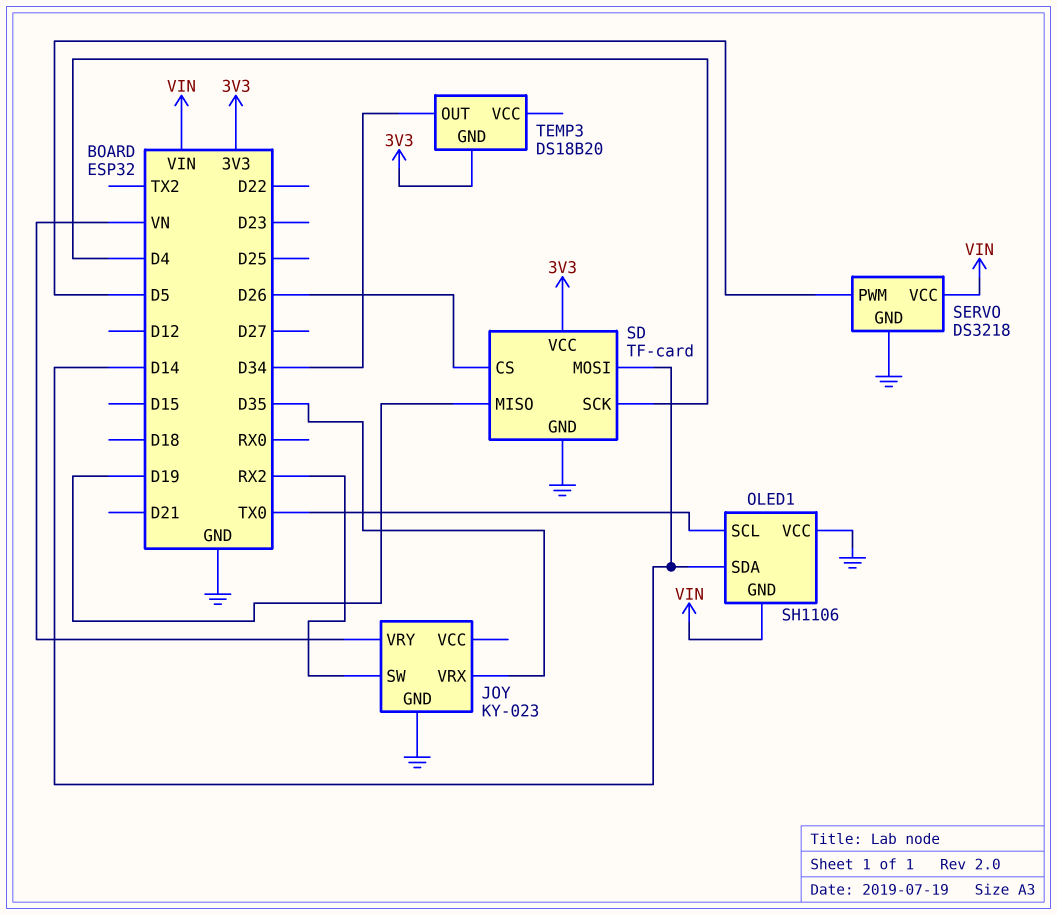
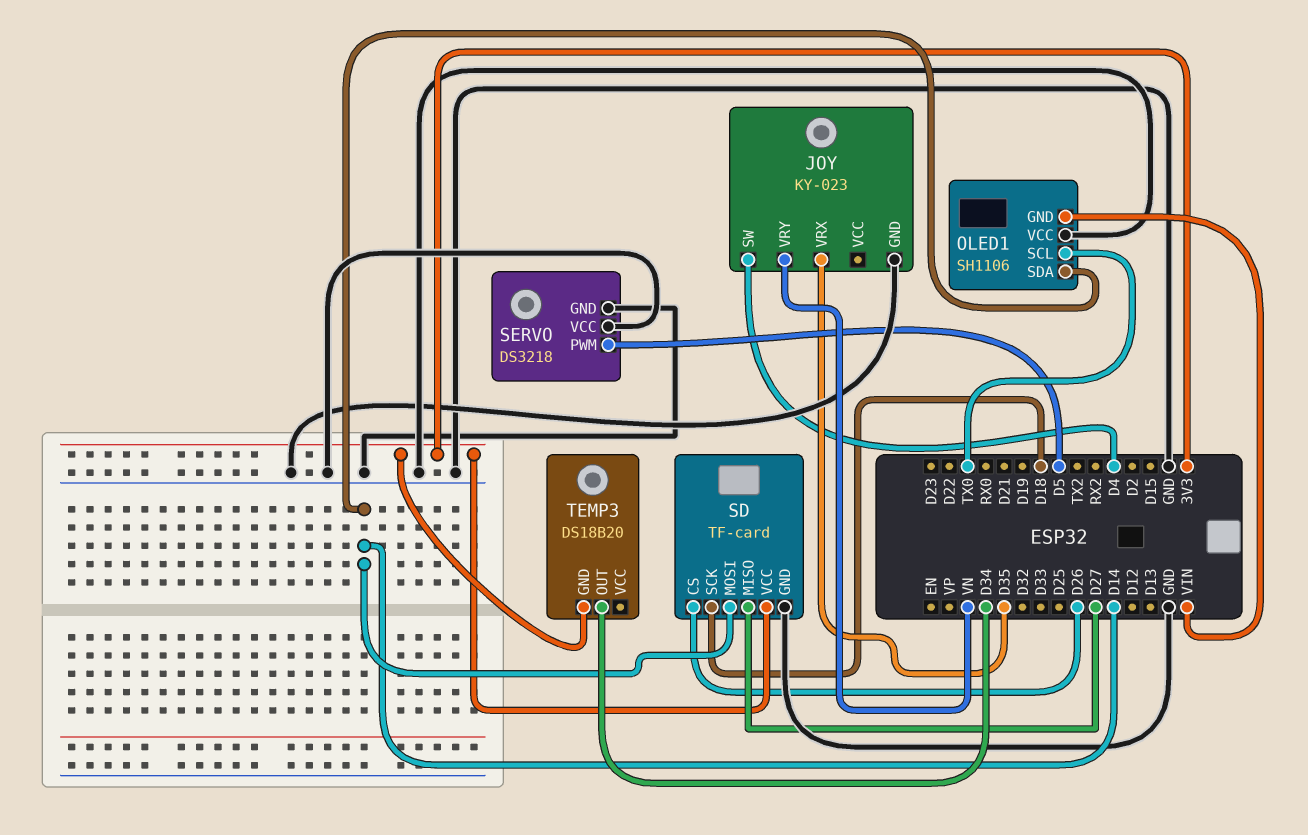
JOY pin SW: RX2 -> D4
SD pin MISO: D19 -> D27
SD pin SCK: D4 -> D18
SERVO pin VCC: VIN -> GND

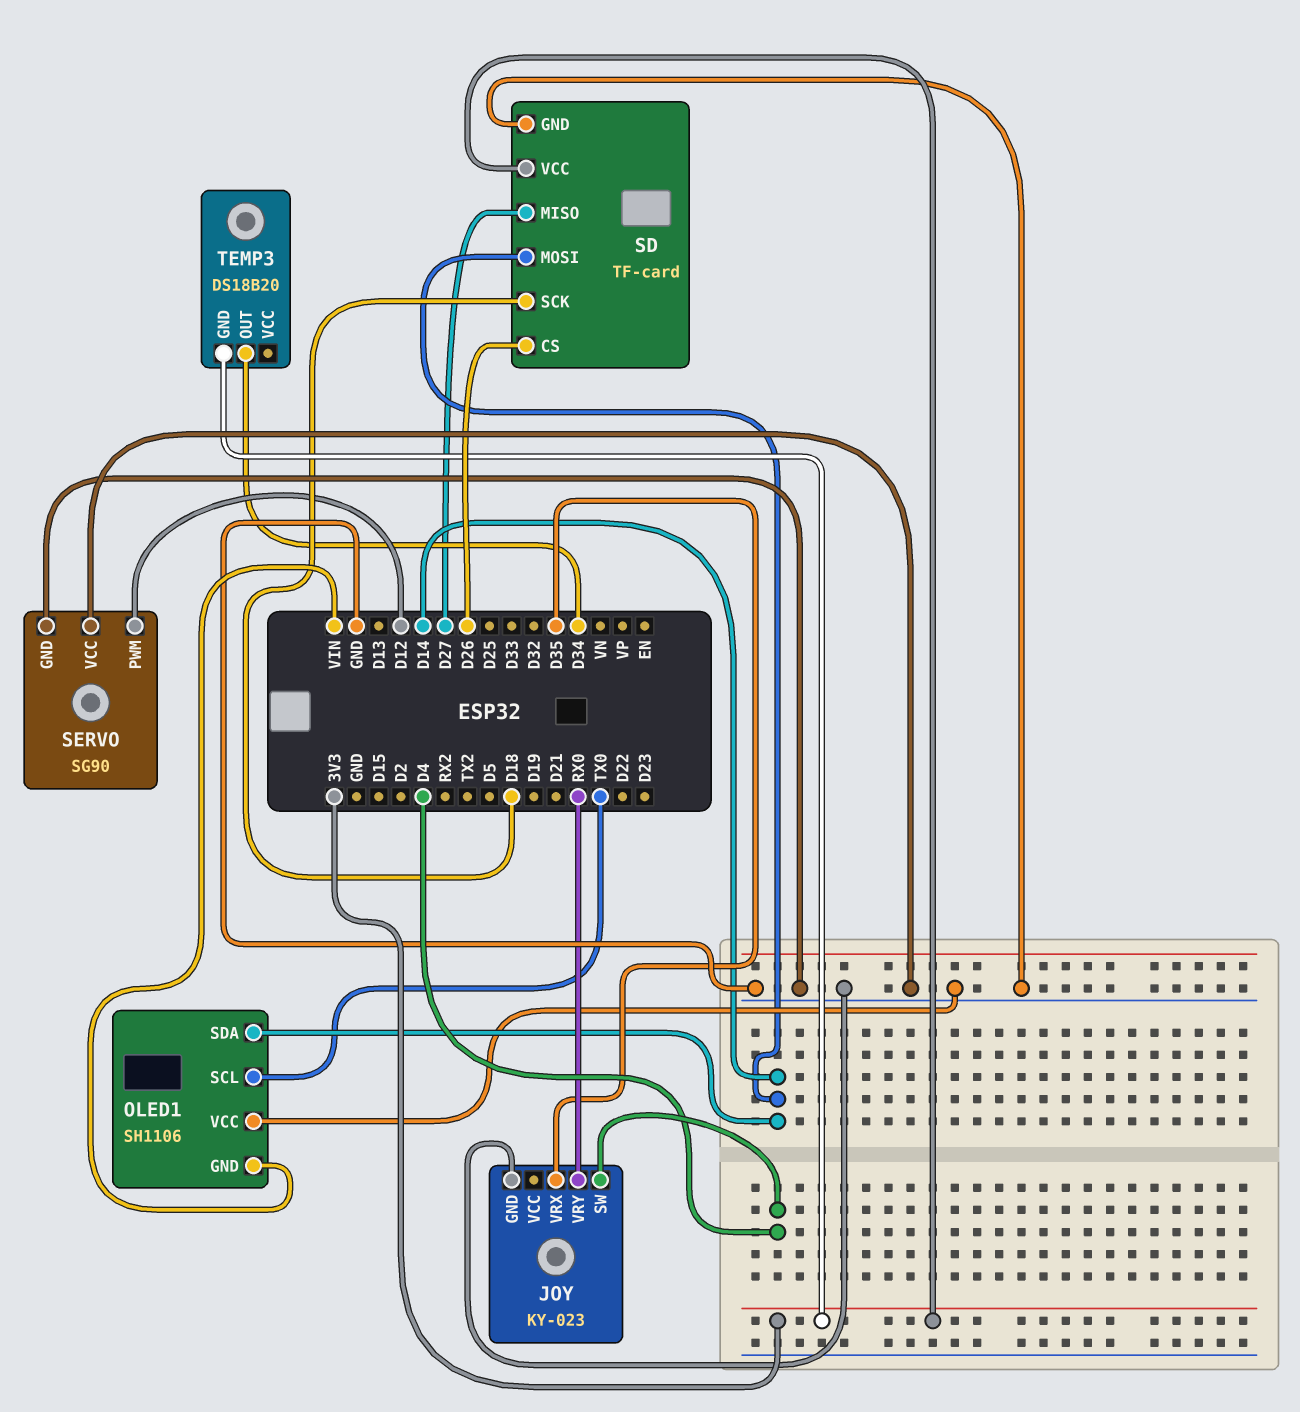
JOY pin VRY: VN -> RX0
SERVO: DS3218 -> SG90
SERVO pin PWM: D5 -> D12

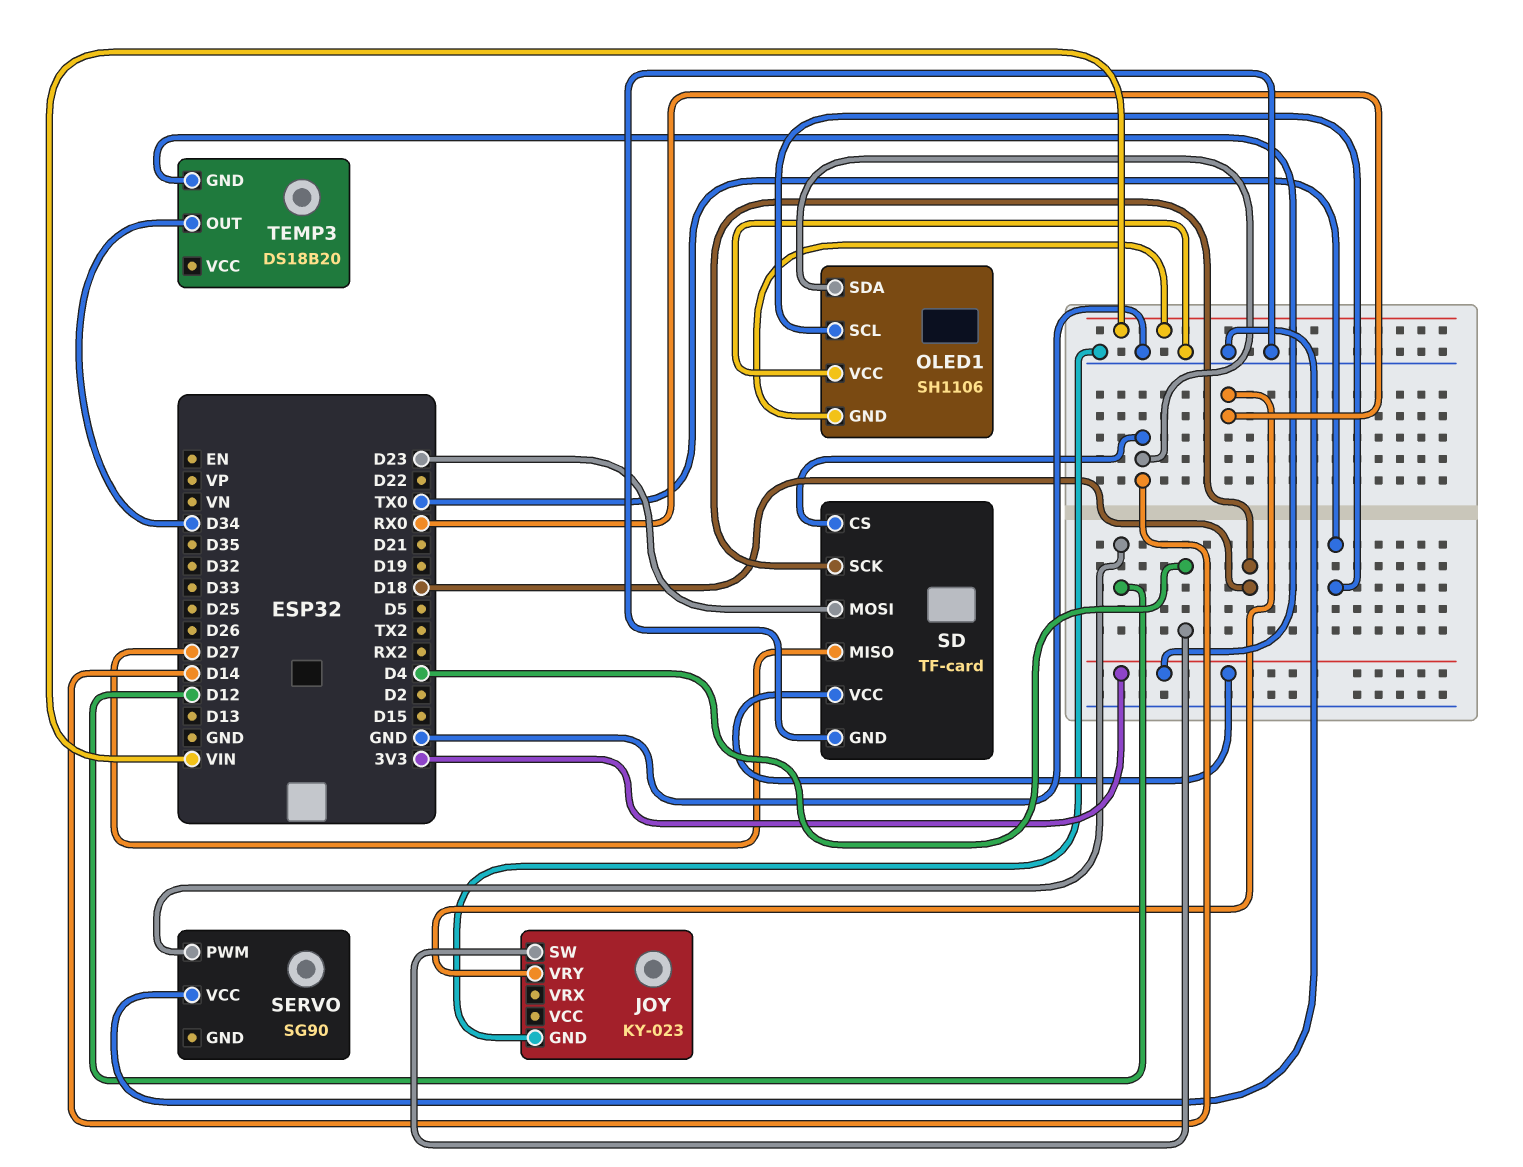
JOY pin VRX: D35 -> none
SD pin CS: D26 -> D14
SD pin MOSI: D14 -> D23
SERVO pin GND: GND -> none

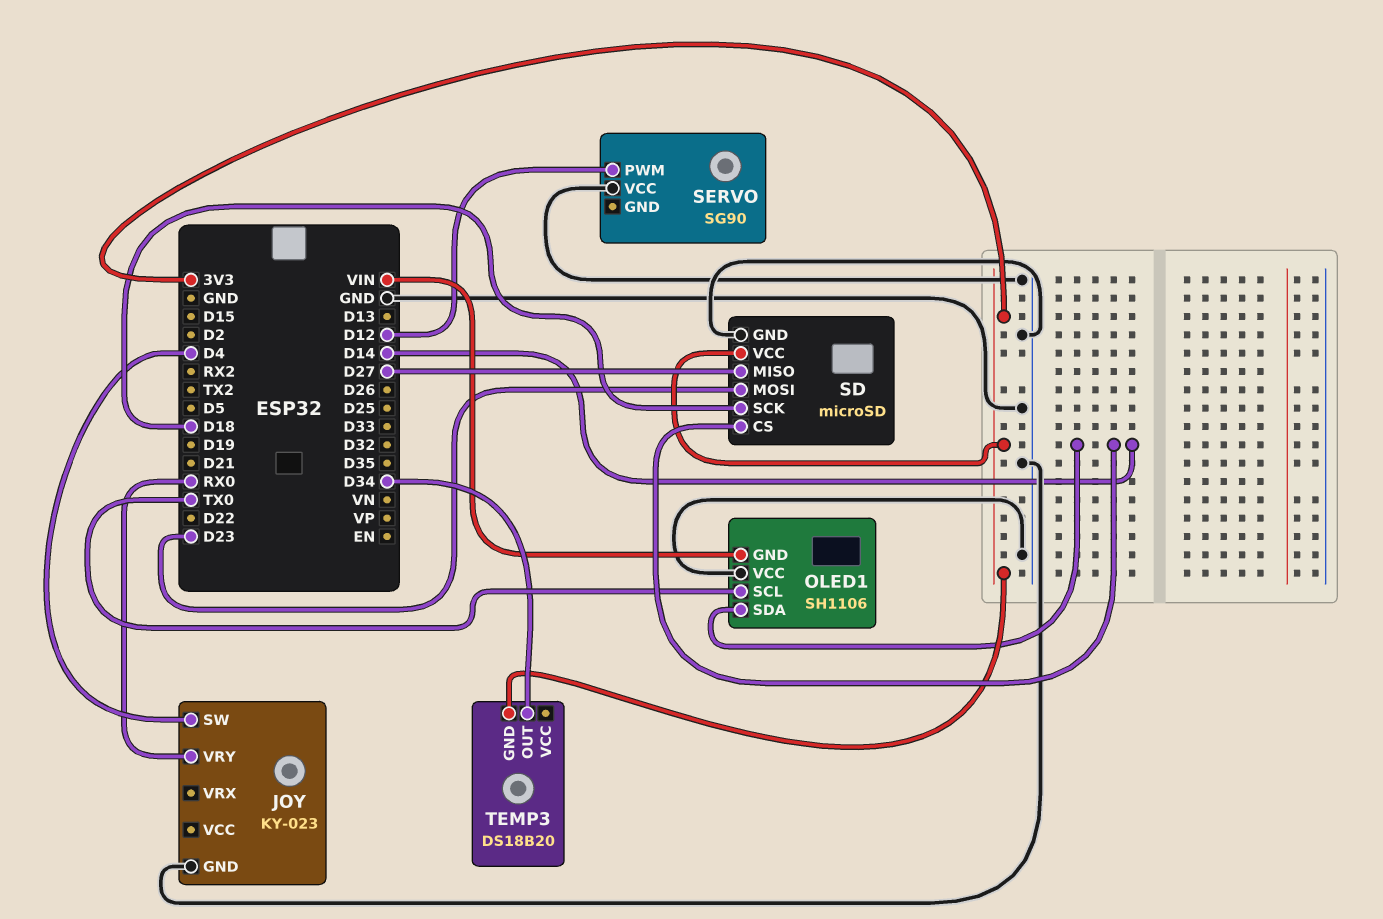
SD: TF-card -> microSD

